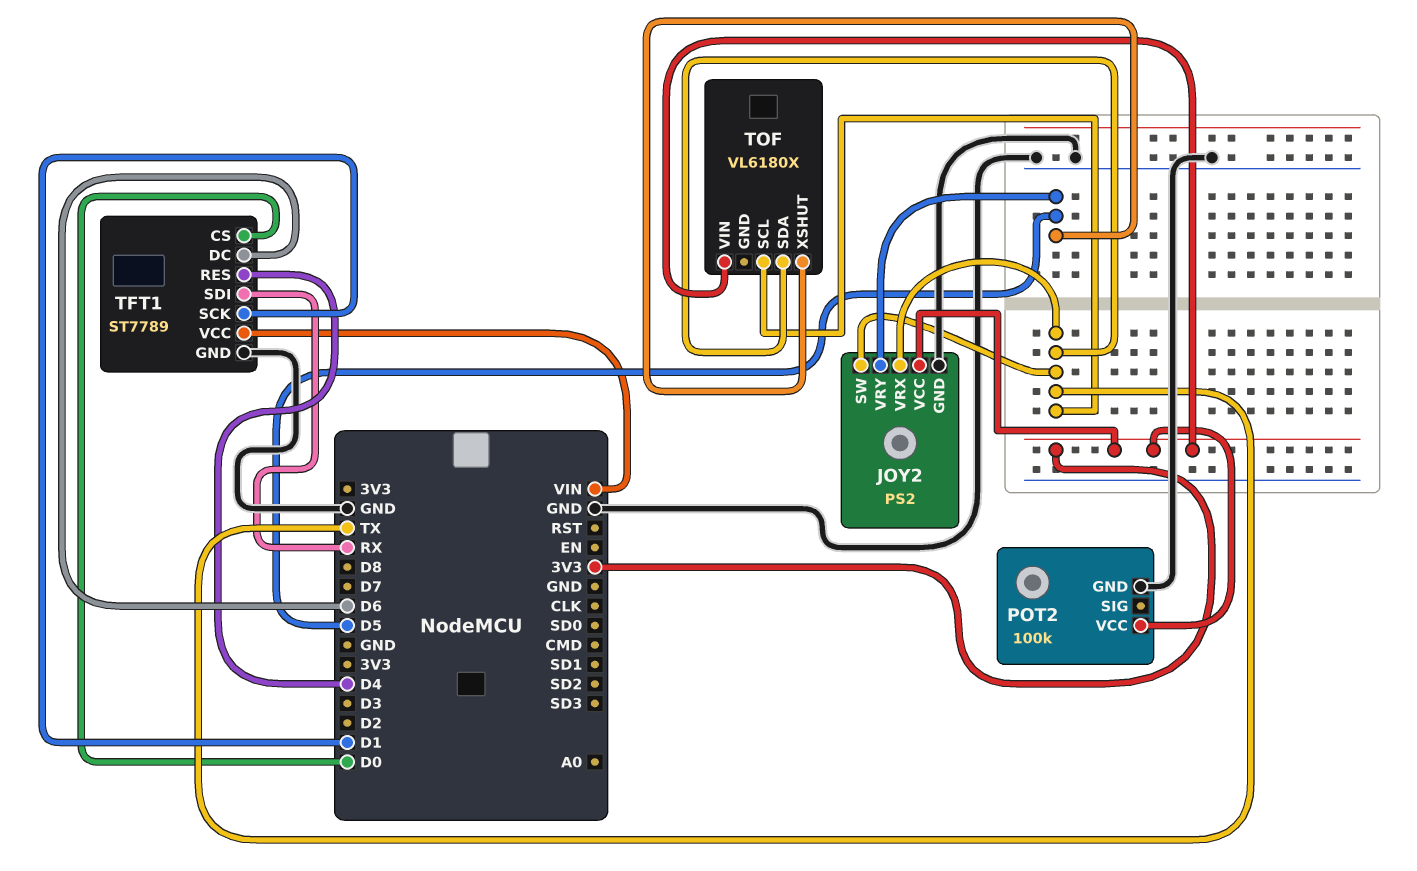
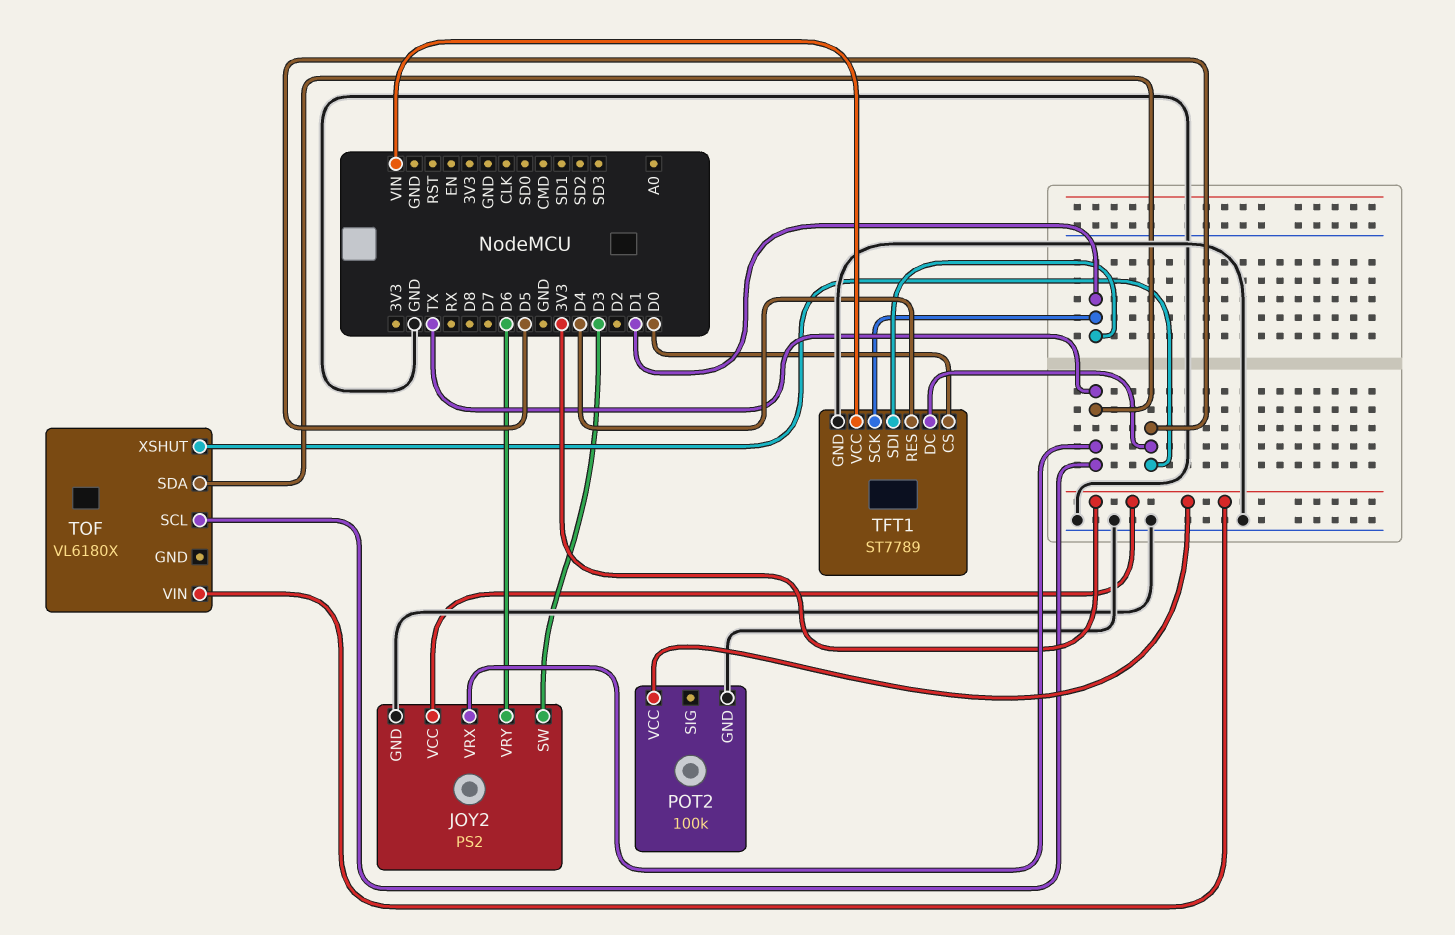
JOY2 pin SW: TX -> D3
JOY2 pin VRY: D5 -> D6
TFT1 pin DC: D6 -> D5
TFT1 pin SDI: RX -> D1

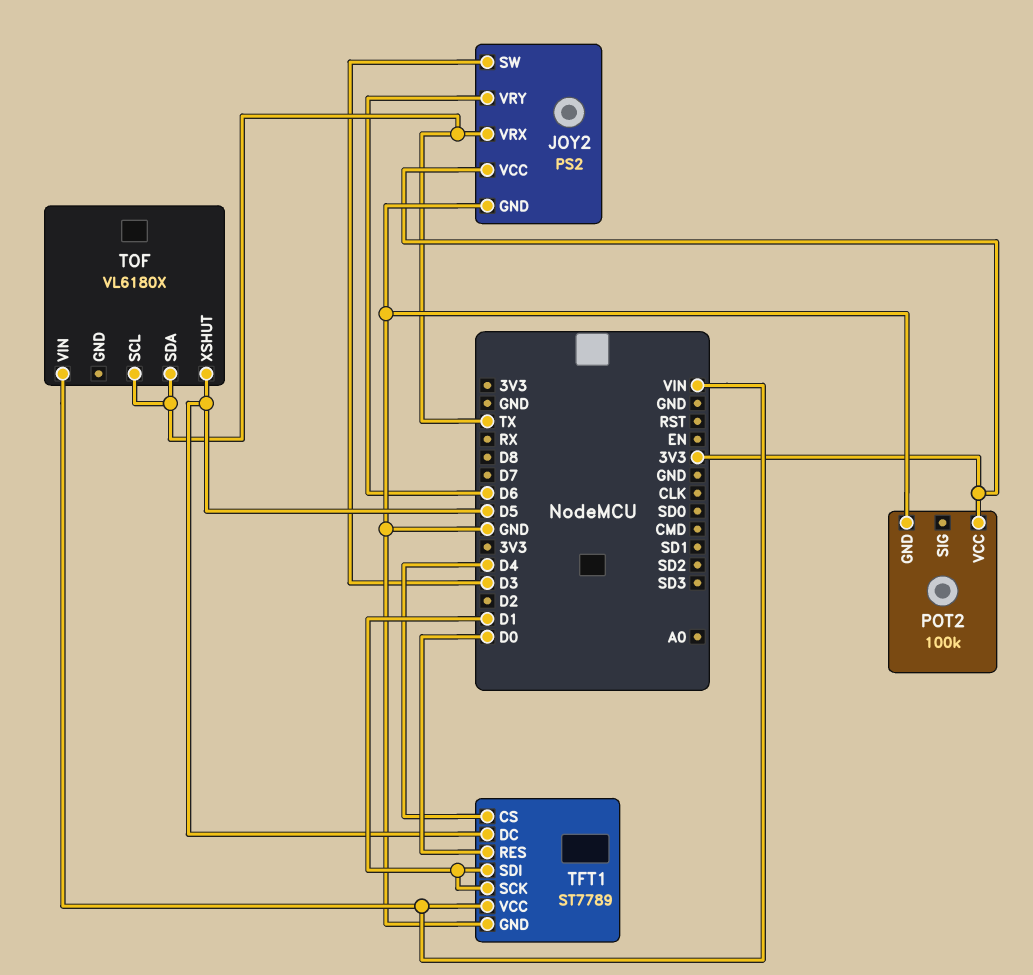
TFT1 pin CS: D0 -> D4
TFT1 pin RES: D4 -> D0
TOF pin VIN: 3V3 -> VIN

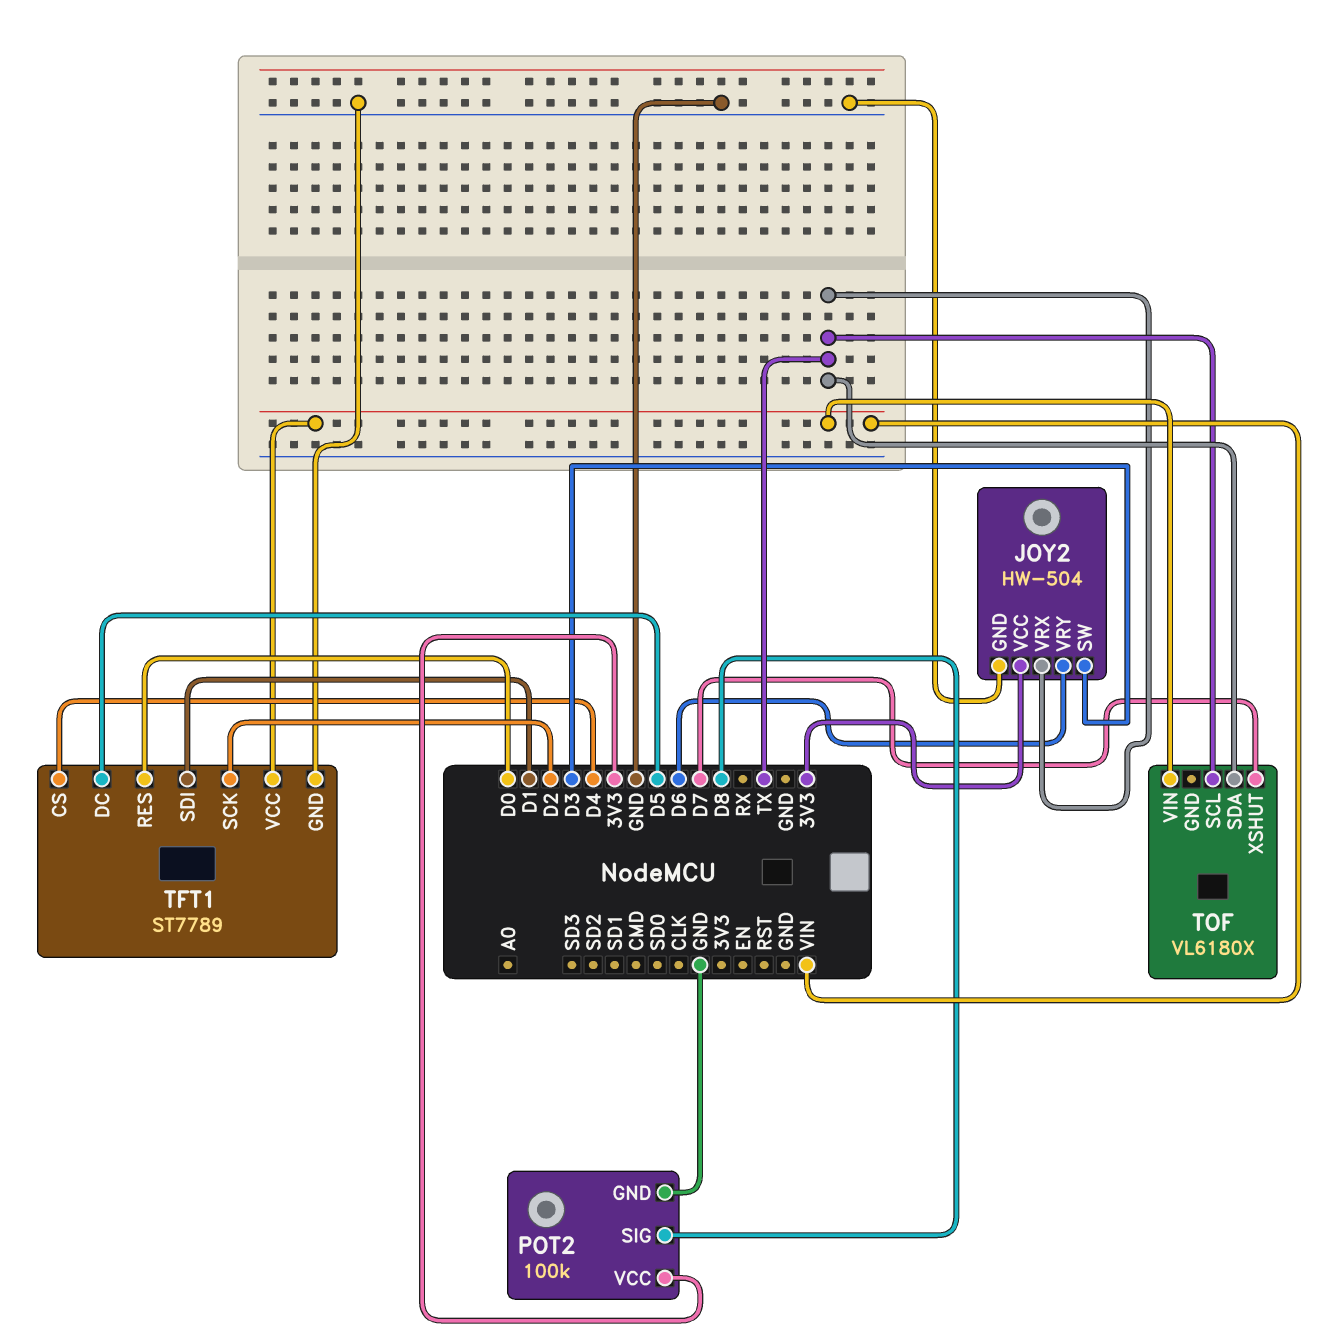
JOY2: PS2 -> HW-504
POT2 pin SIG: none -> D8
TFT1 pin SCK: D1 -> D2
TOF pin XSHUT: D5 -> D7

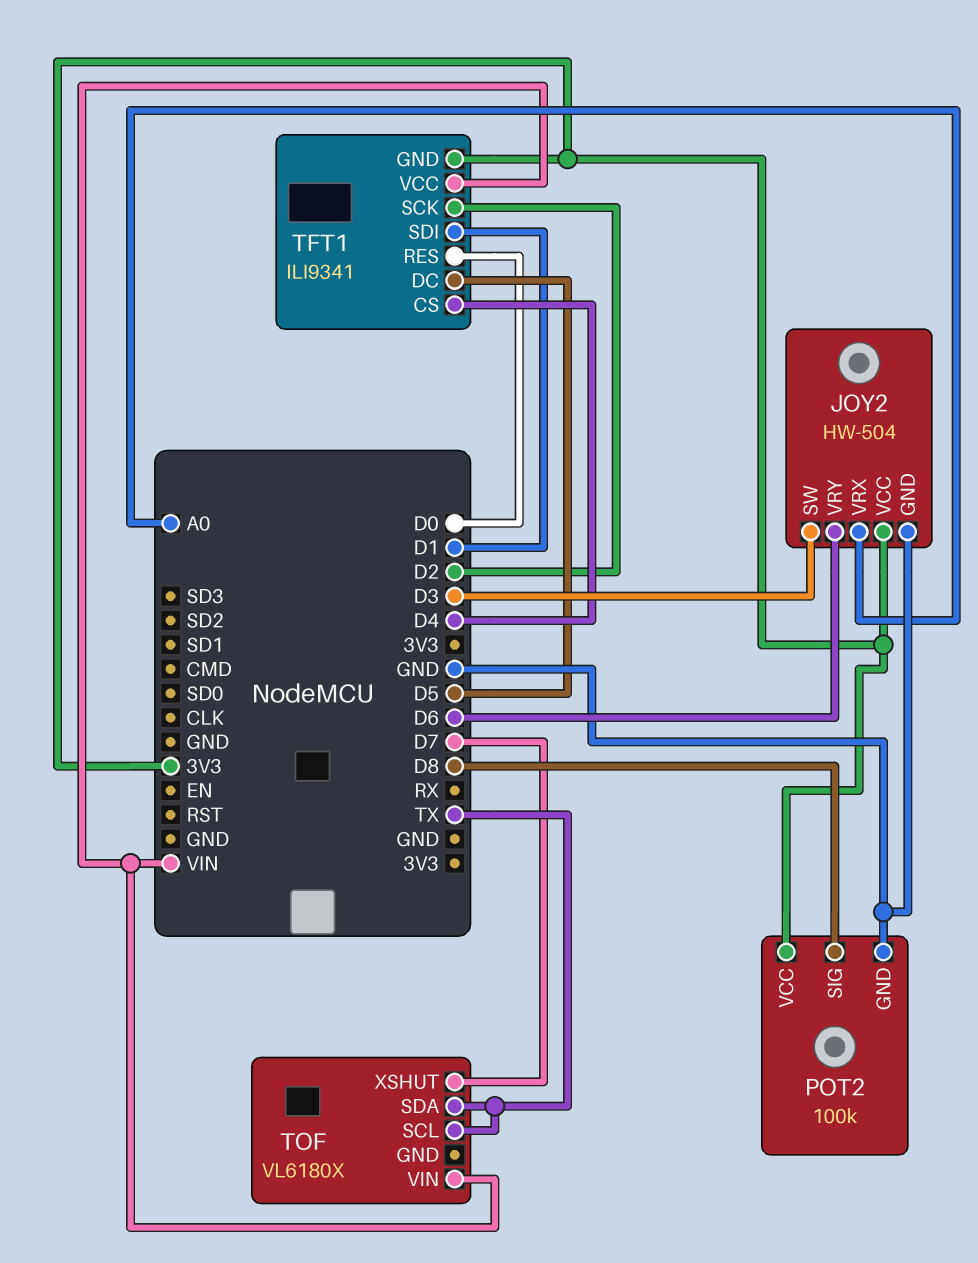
JOY2 pin VRX: TX -> A0
TFT1: ST7789 -> ILI9341
TFT1 pin GND: GND -> 3V3

